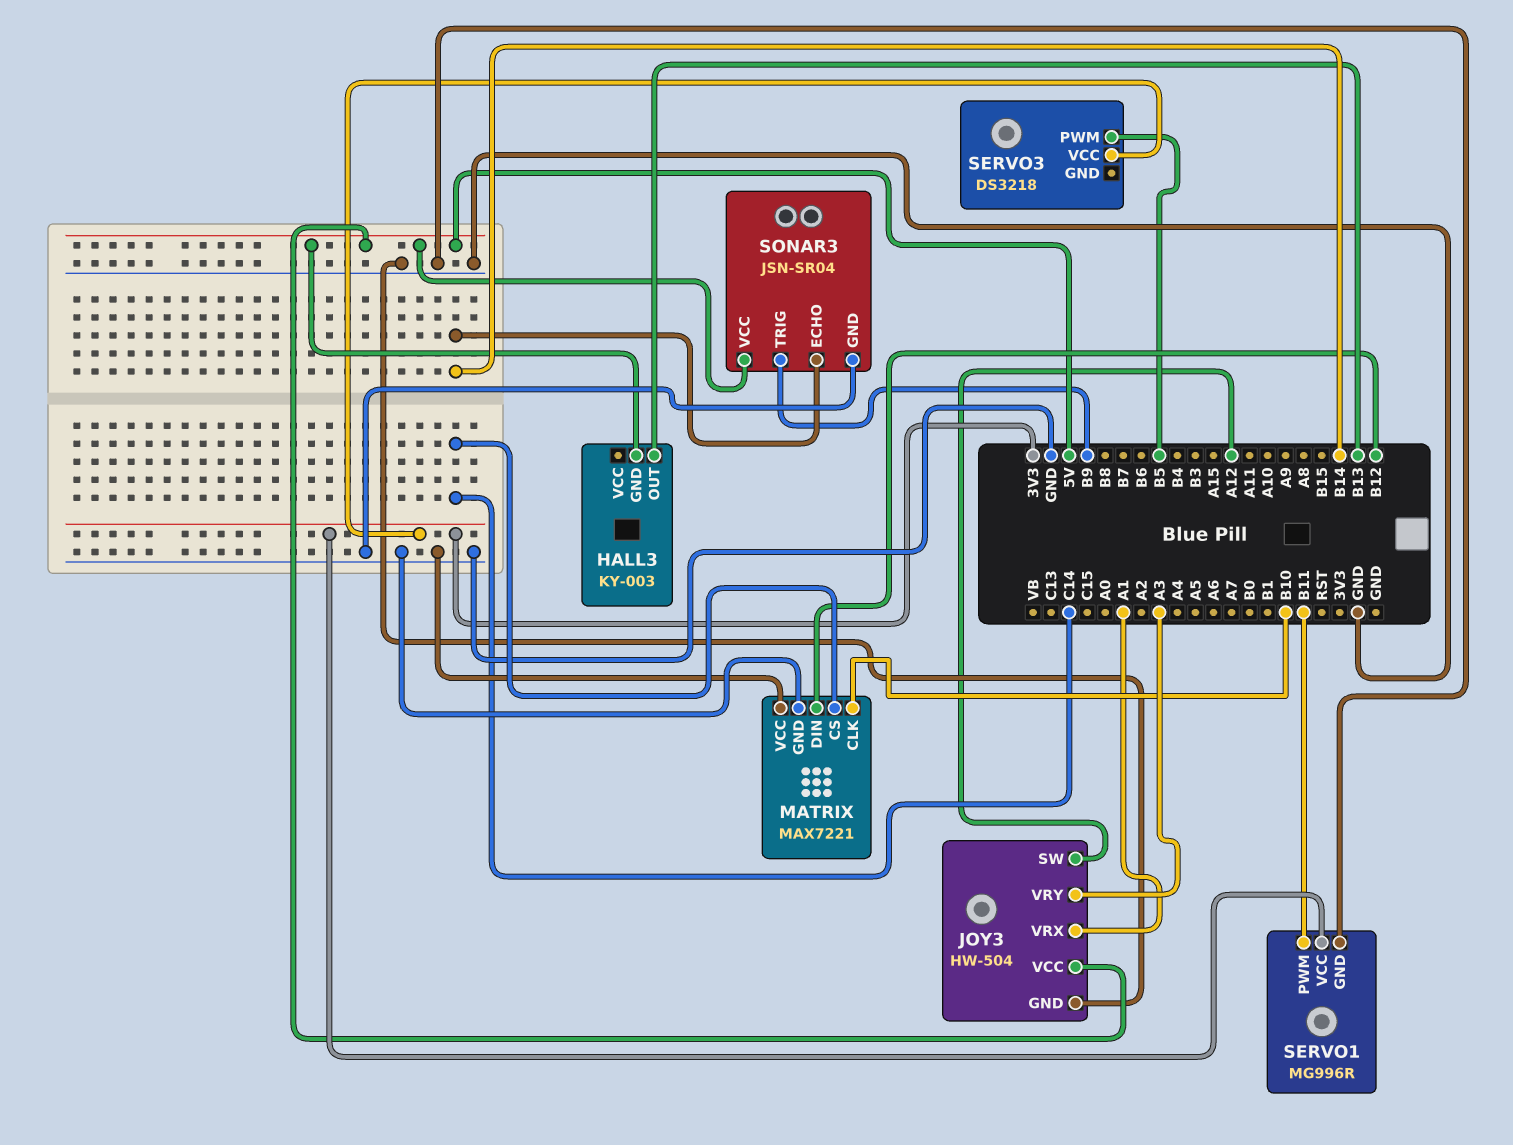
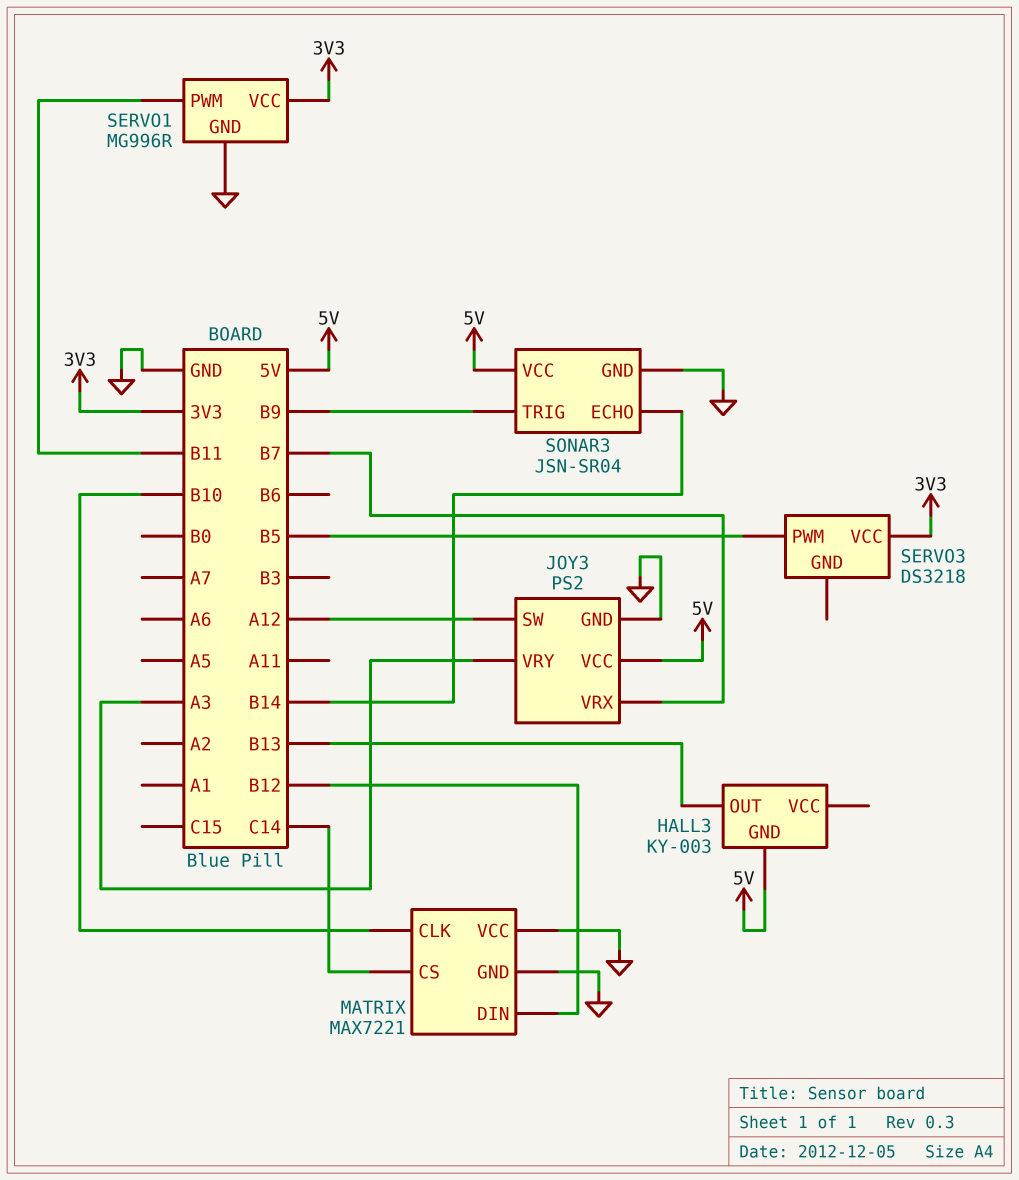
JOY3: HW-504 -> PS2
JOY3 pin VRX: A1 -> B7

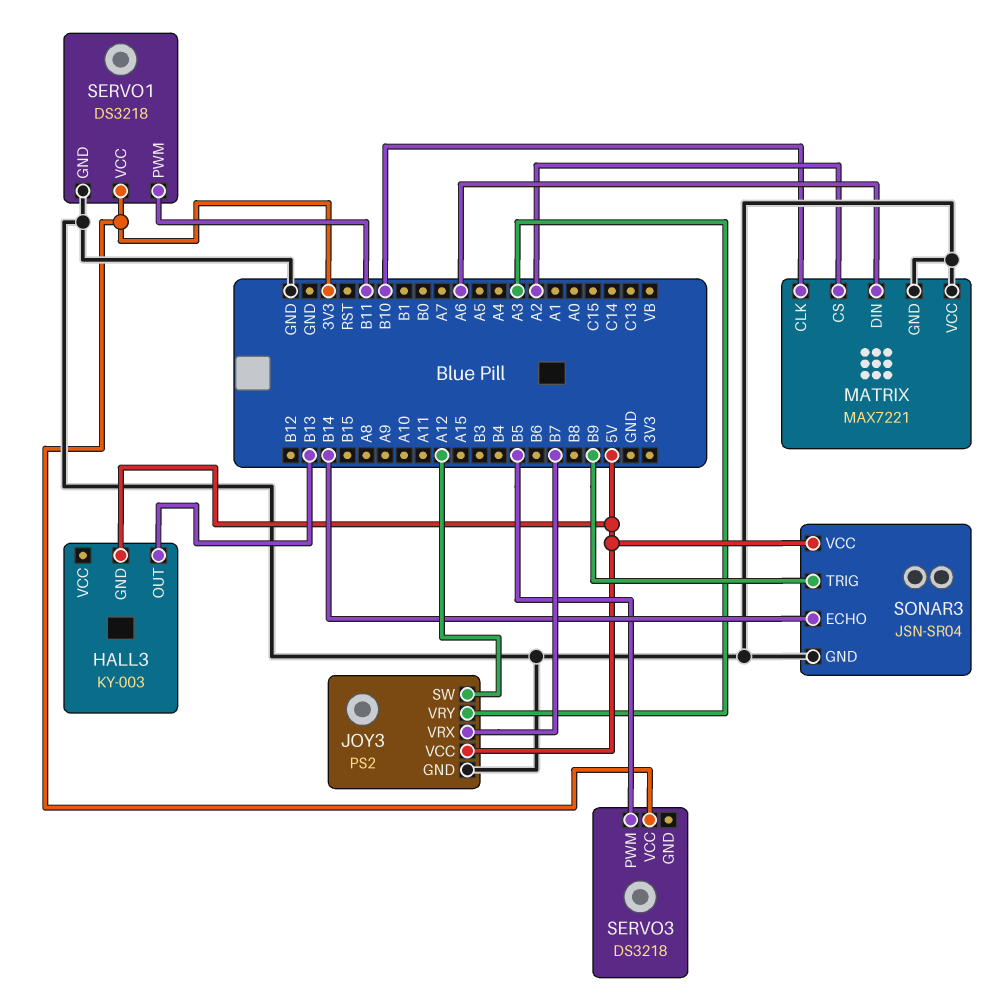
MATRIX pin CS: C14 -> A2
MATRIX pin DIN: B12 -> A6
SERVO1: MG996R -> DS3218

